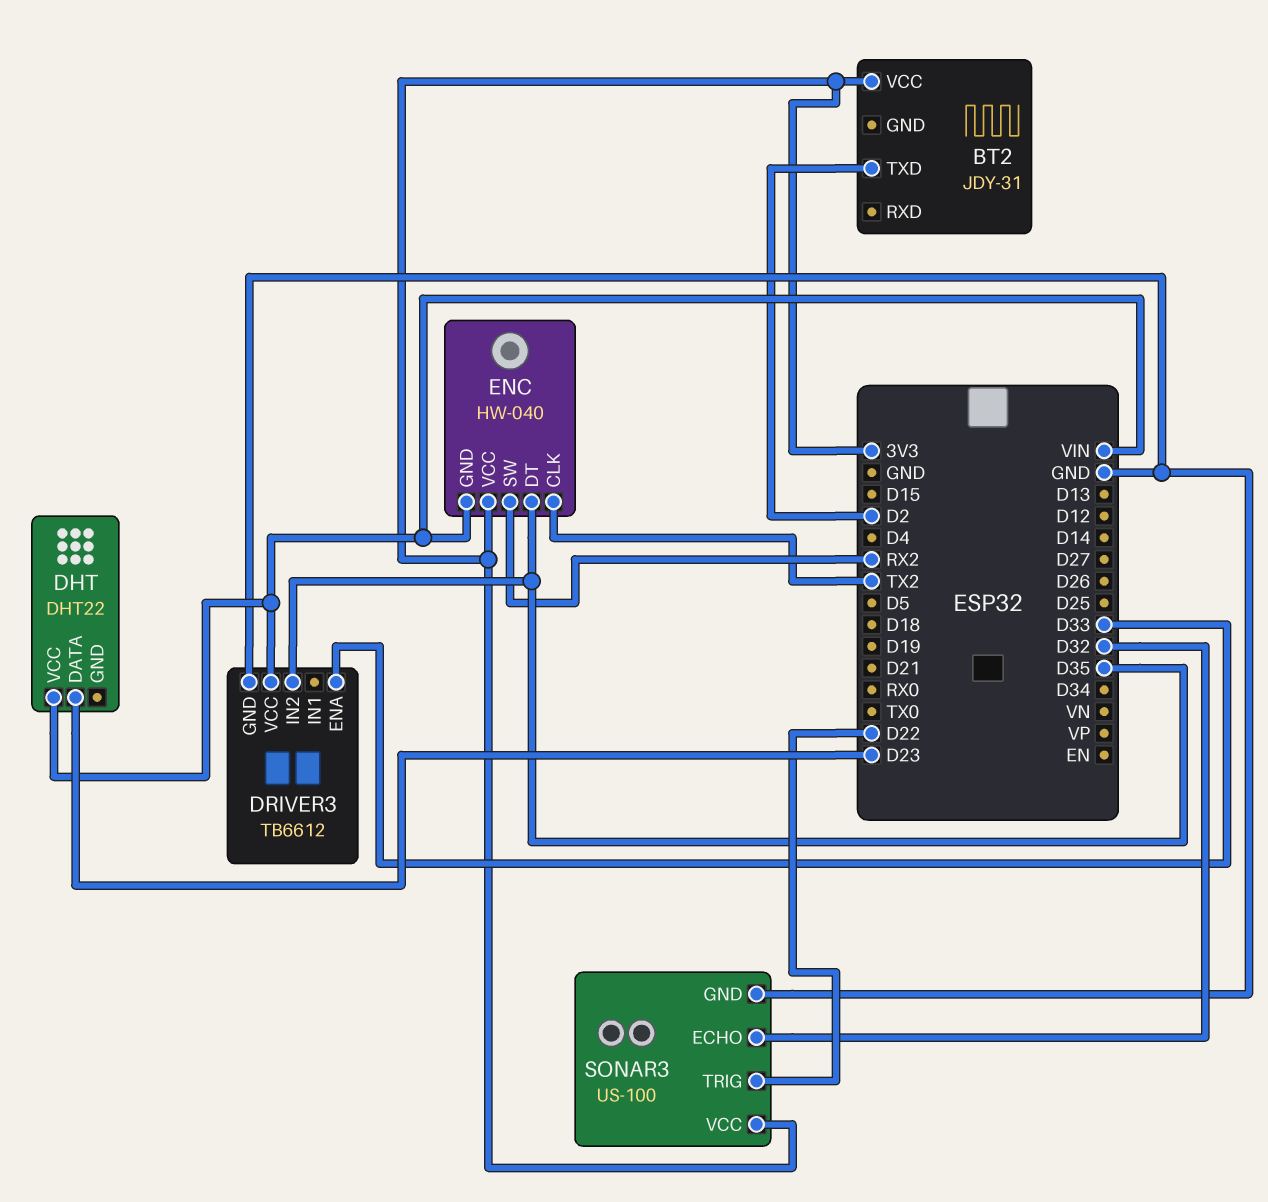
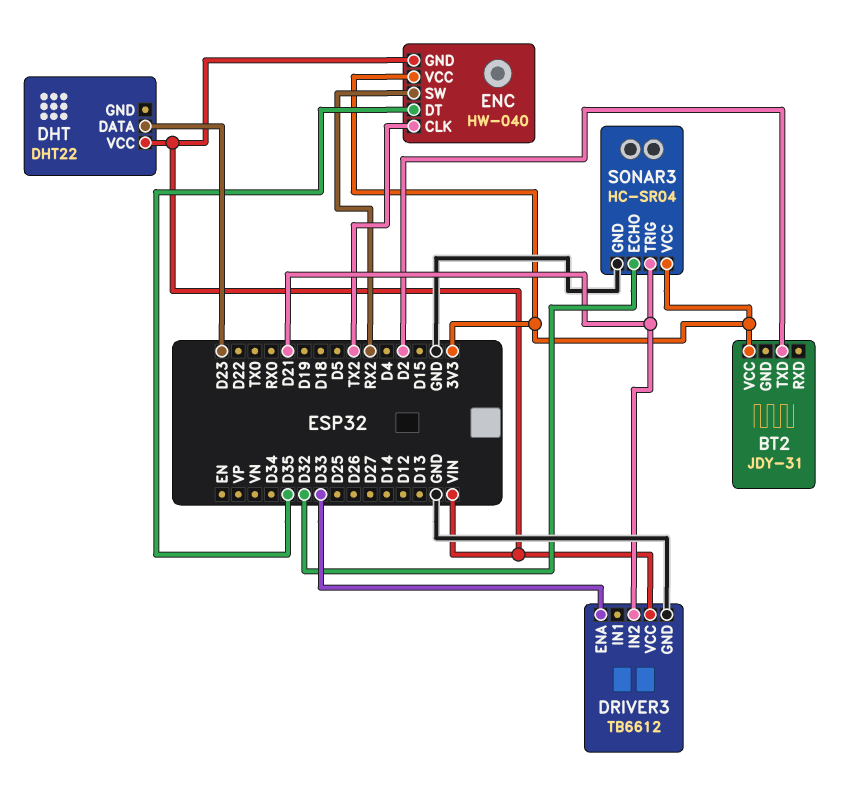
DRIVER3 pin IN2: D35 -> D21
SONAR3: US-100 -> HC-SR04
SONAR3 pin TRIG: D22 -> D21

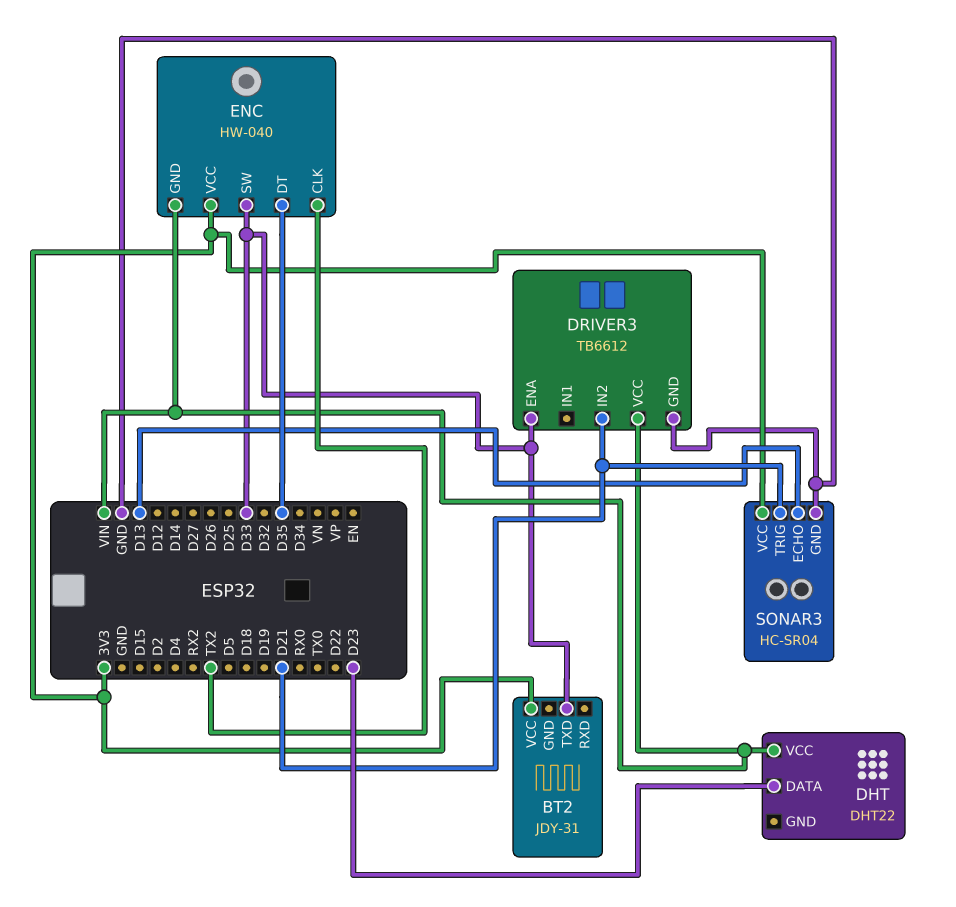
BT2 pin TXD: D2 -> D33
ENC pin SW: RX2 -> D33
SONAR3 pin ECHO: D32 -> D13

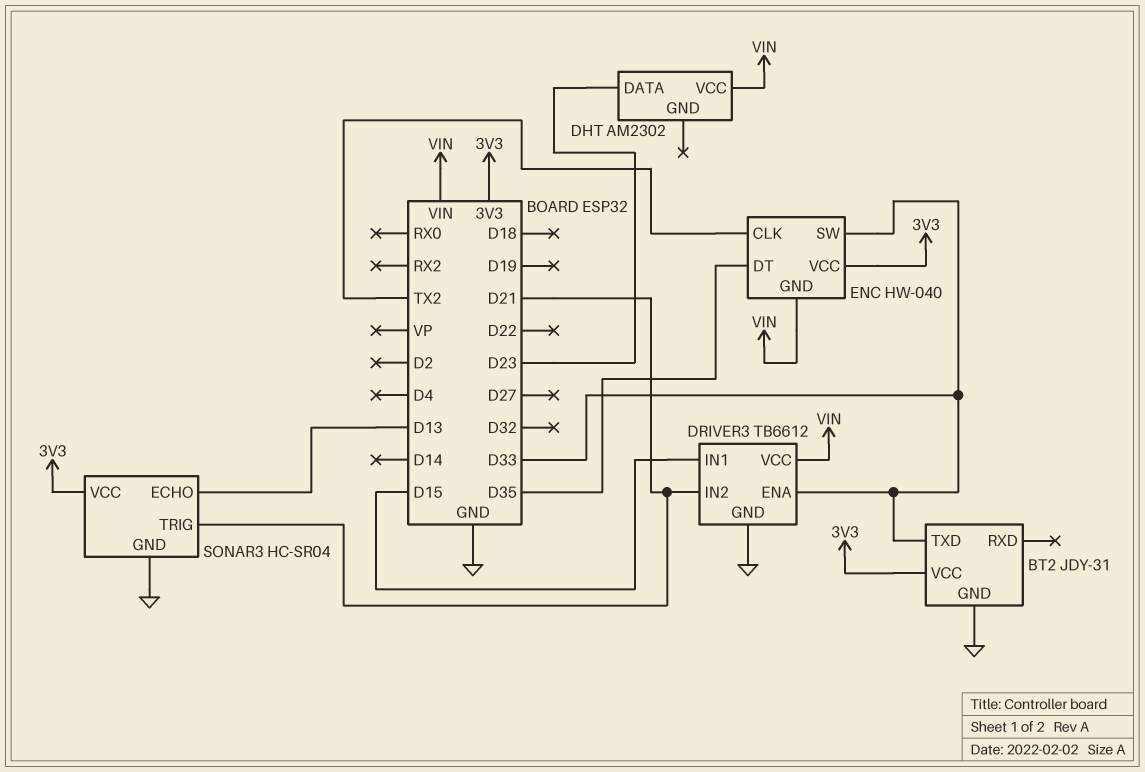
BT2 pin GND: none -> GND
DHT: DHT22 -> AM2302
DRIVER3 pin IN1: none -> D15

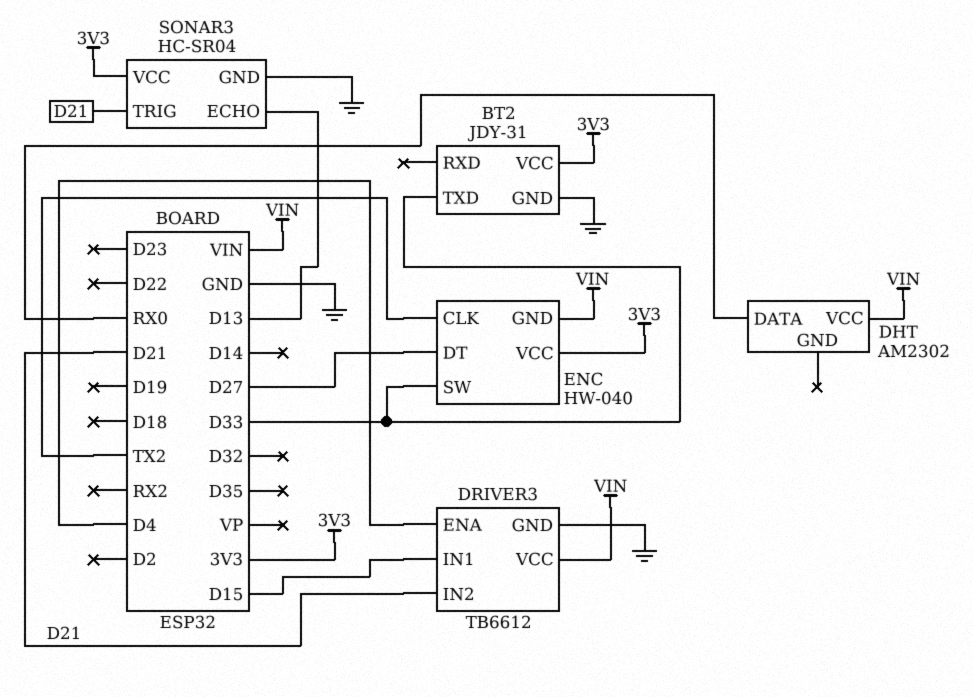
DHT pin DATA: D23 -> RX0
DRIVER3 pin ENA: D33 -> D4
ENC pin DT: D35 -> D27

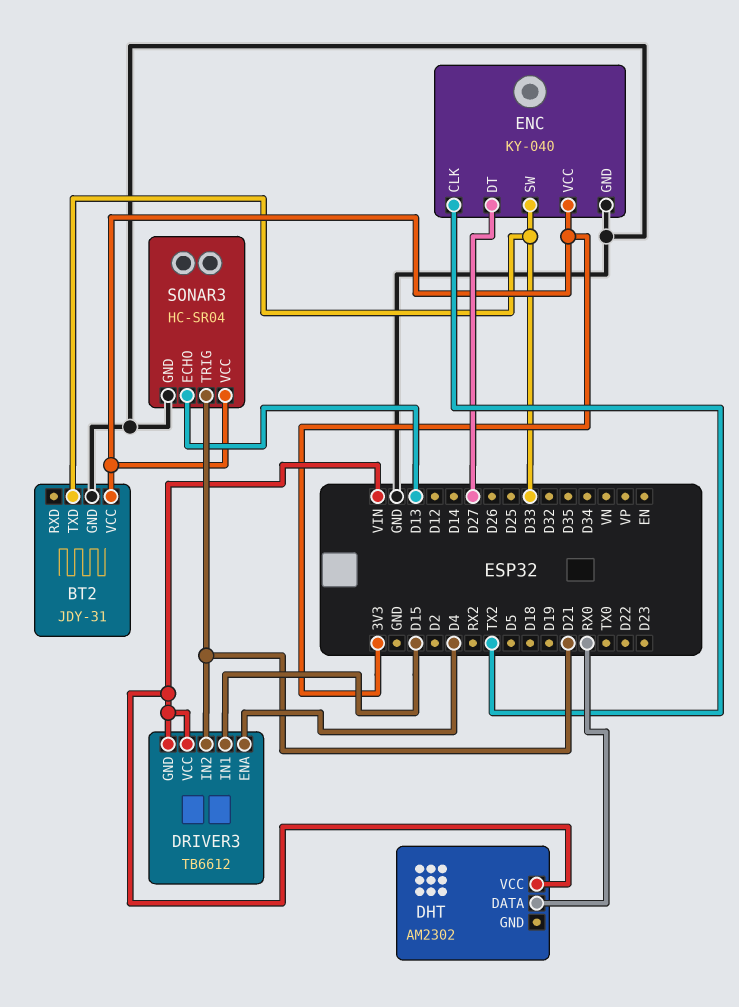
DRIVER3 pin GND: GND -> VIN
ENC: HW-040 -> KY-040
ENC pin GND: VIN -> GND

